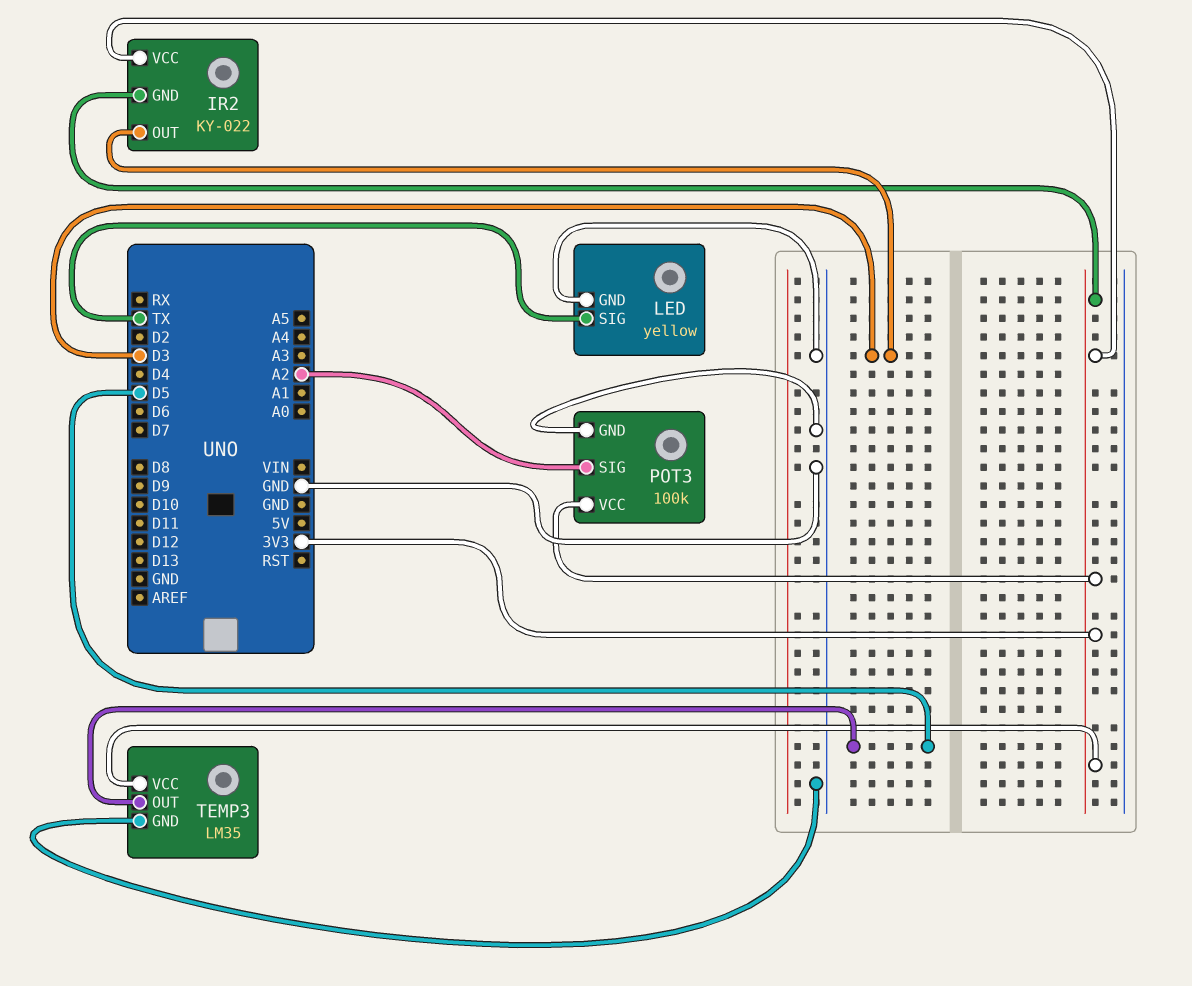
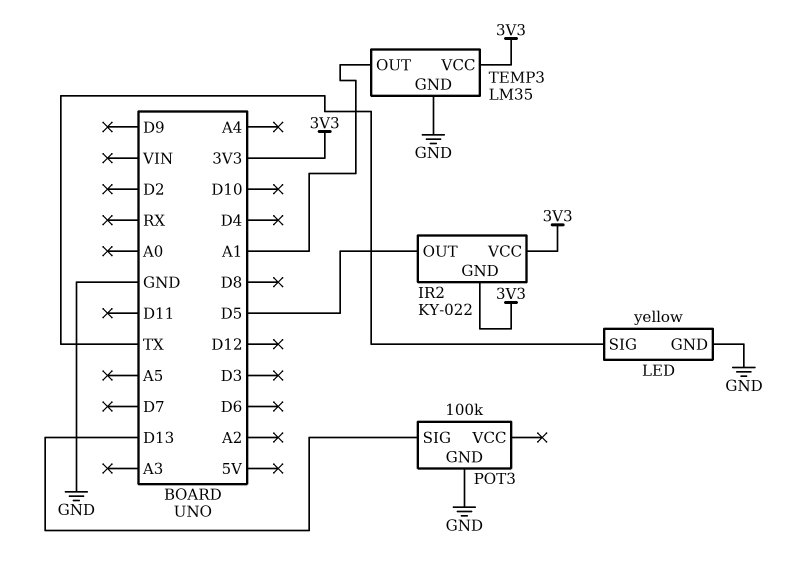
IR2 pin OUT: D3 -> D5
POT3 pin SIG: A2 -> D13
POT3 pin VCC: 3V3 -> none
TEMP3 pin OUT: D5 -> A1

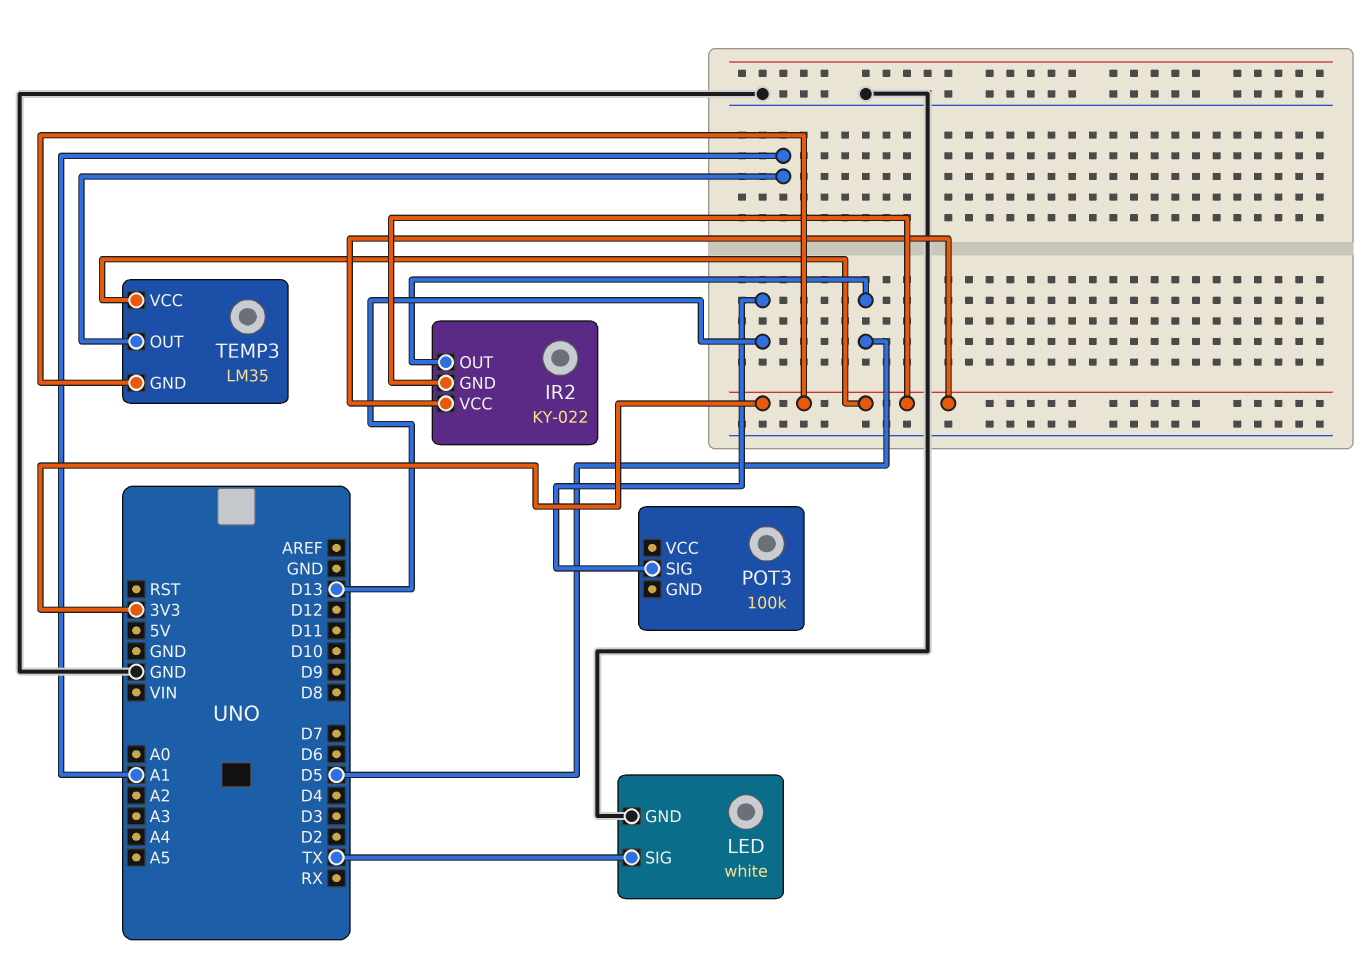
LED: yellow -> white
POT3 pin GND: GND -> none
TEMP3 pin GND: GND -> 3V3

